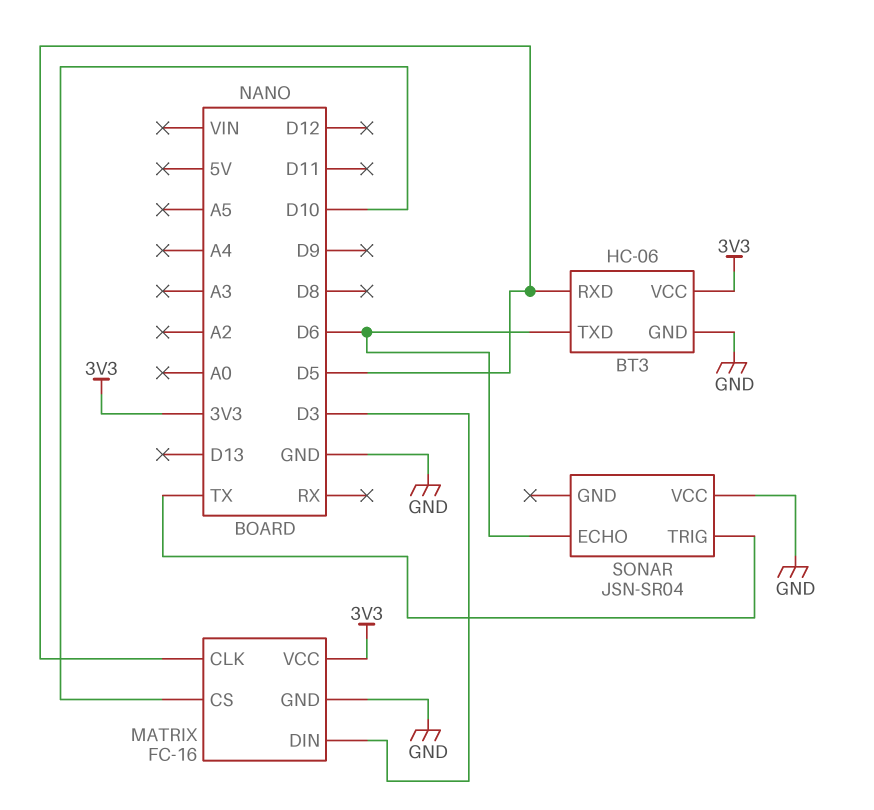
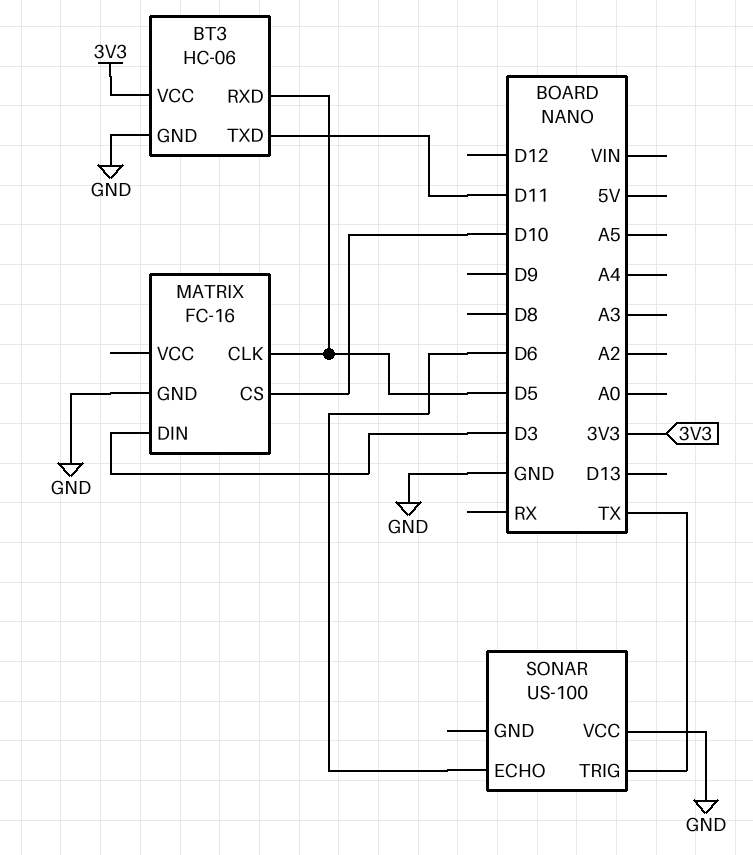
BT3 pin TXD: D6 -> D11
MATRIX pin VCC: 3V3 -> none
SONAR: JSN-SR04 -> US-100

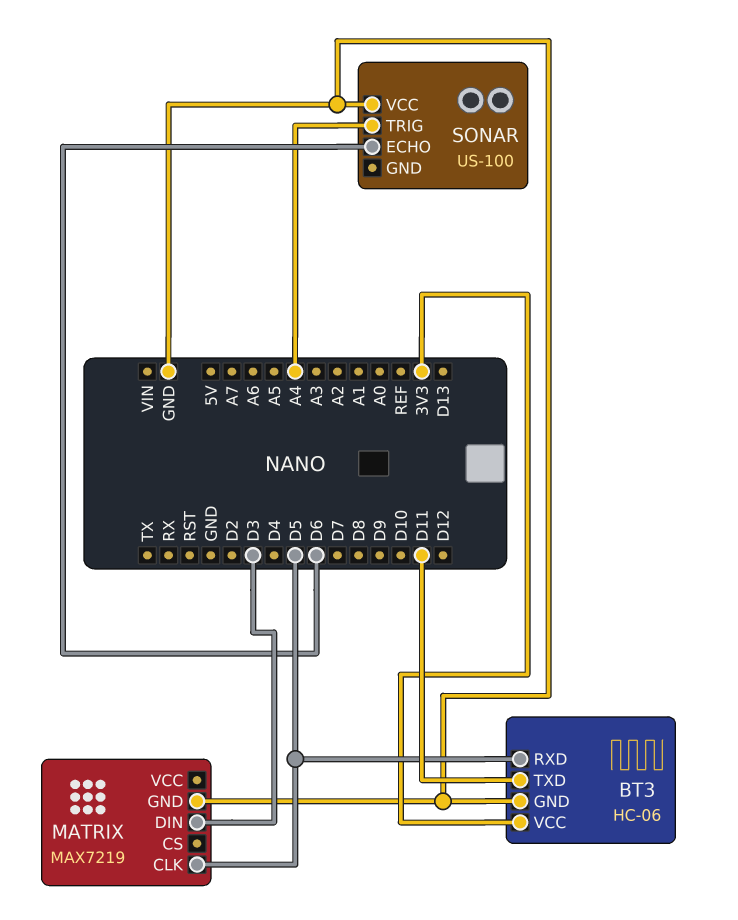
MATRIX: FC-16 -> MAX7219
MATRIX pin CS: D10 -> none
SONAR pin TRIG: TX -> A4

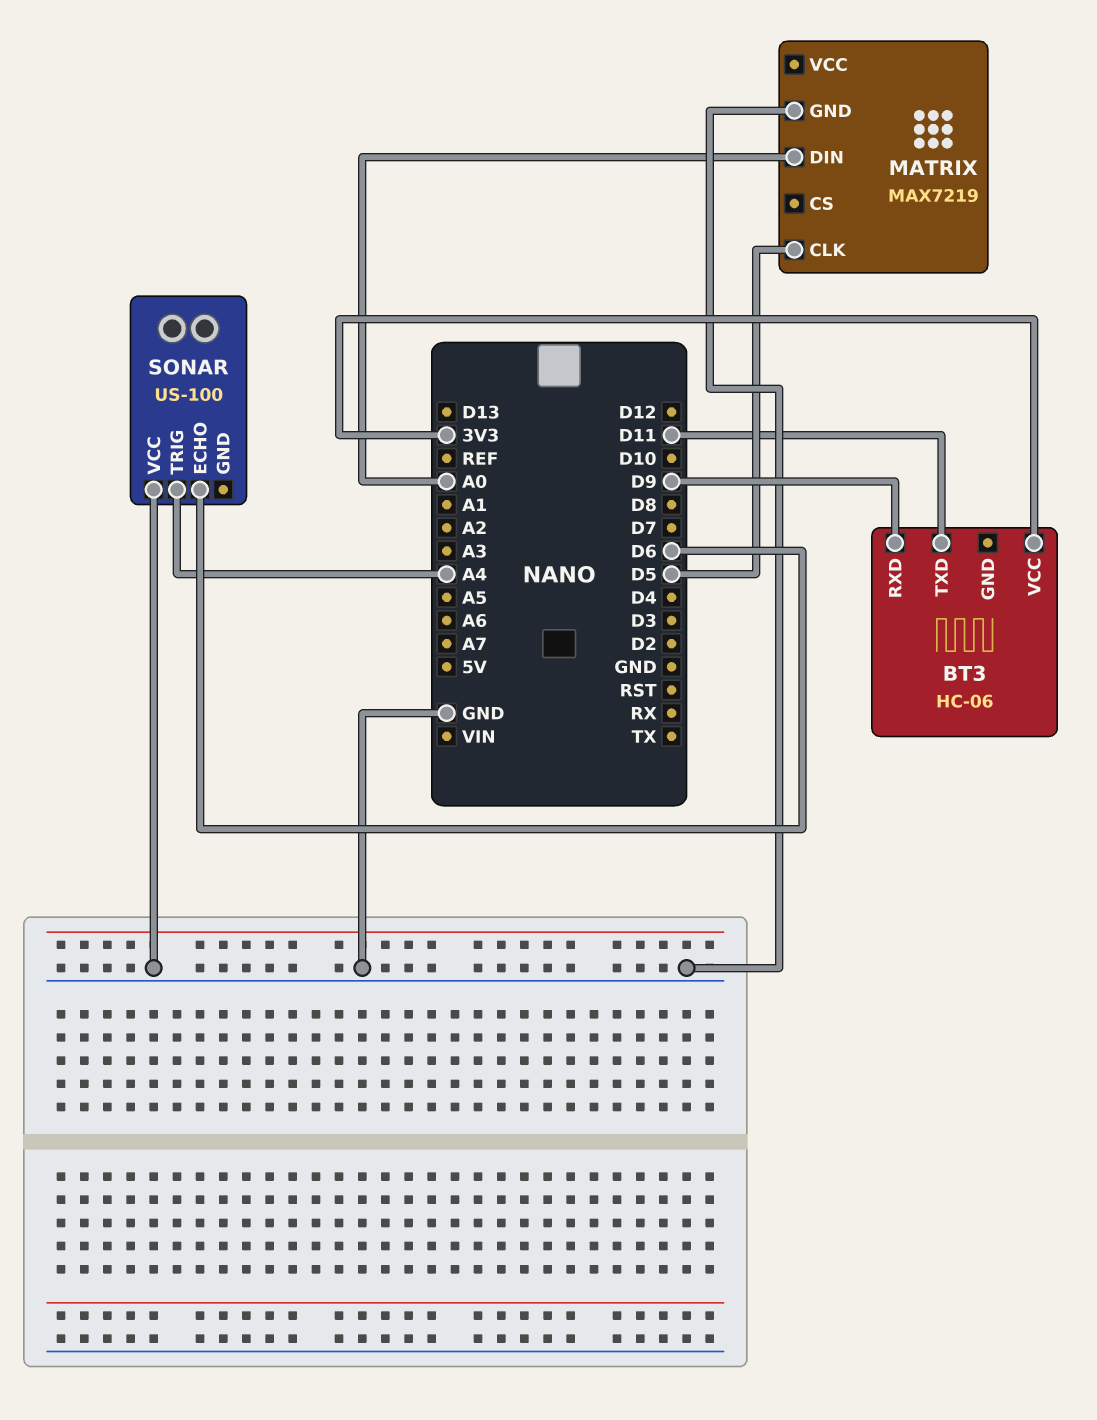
BT3 pin GND: GND -> none
BT3 pin RXD: D5 -> D9
MATRIX pin DIN: D3 -> A0

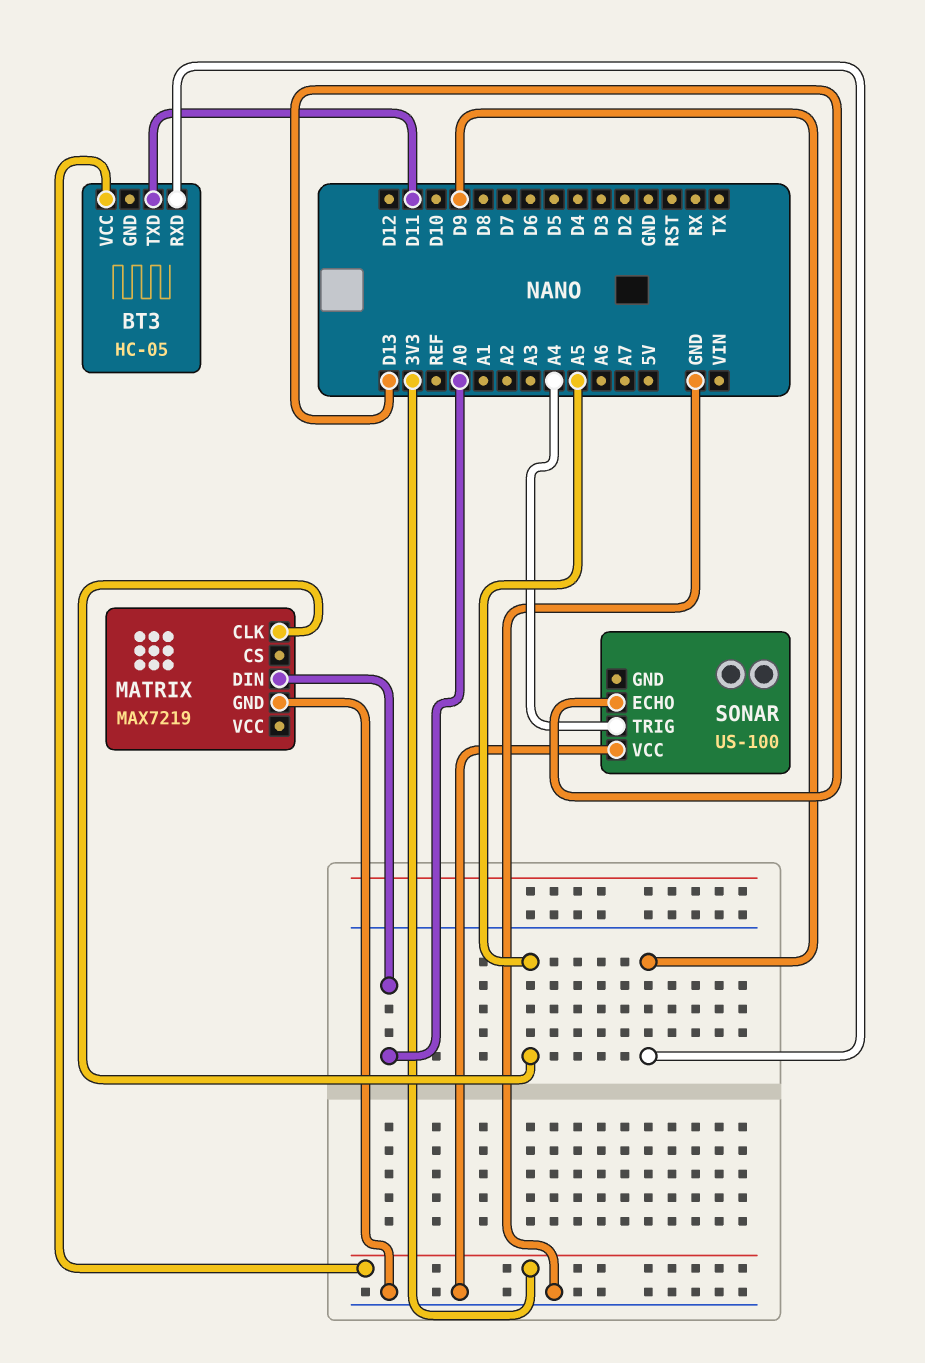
BT3: HC-06 -> HC-05
MATRIX pin CLK: D5 -> A5
SONAR pin ECHO: D6 -> D13

